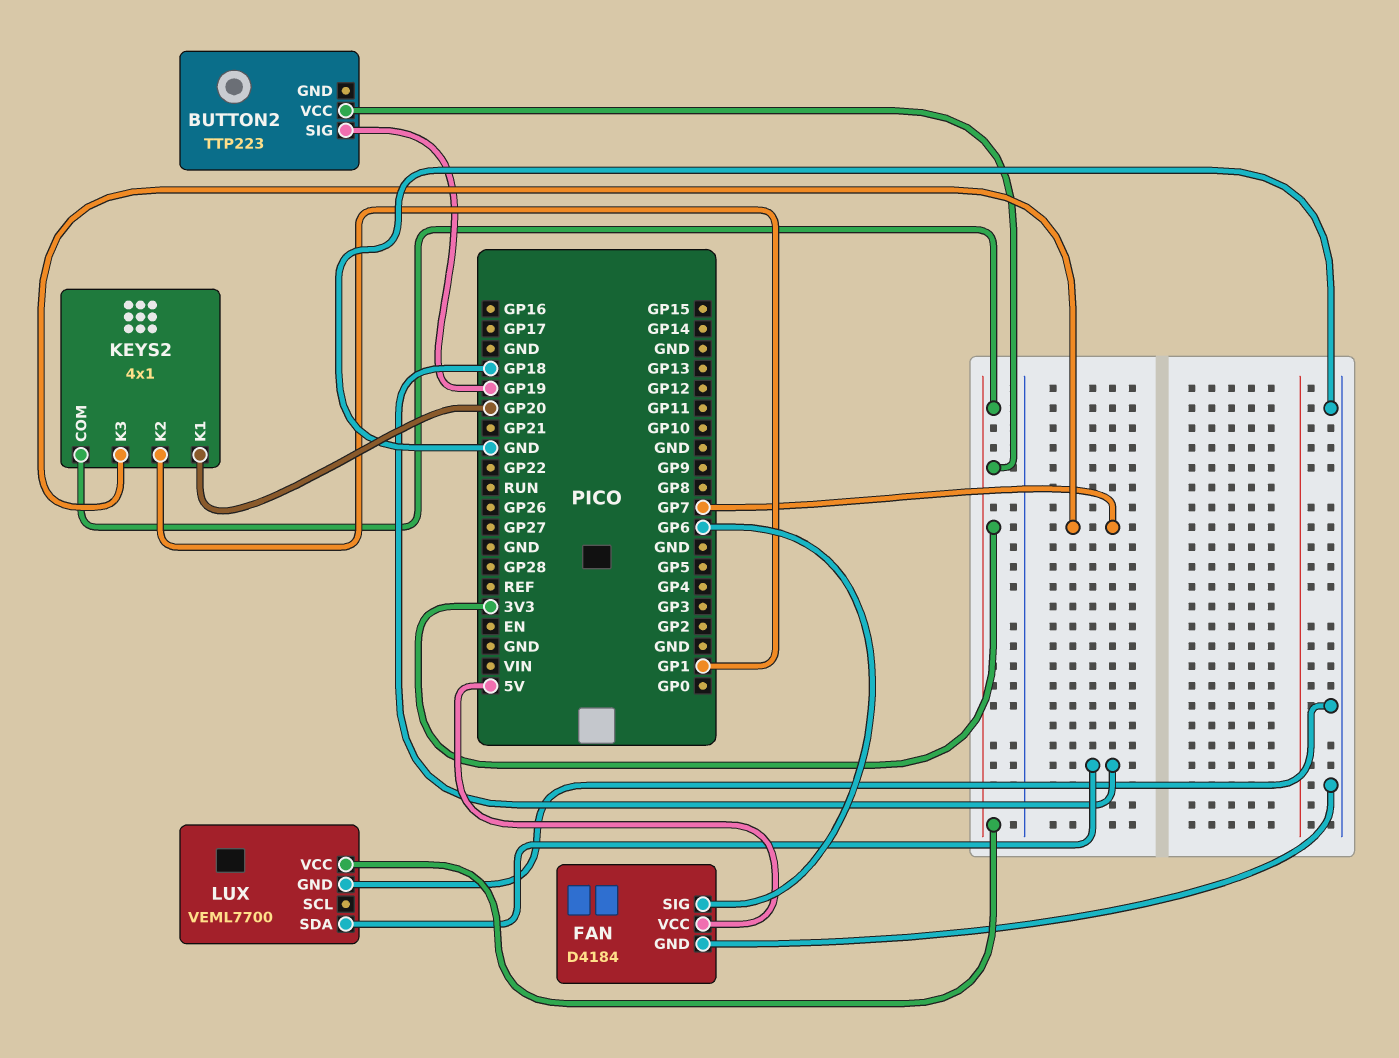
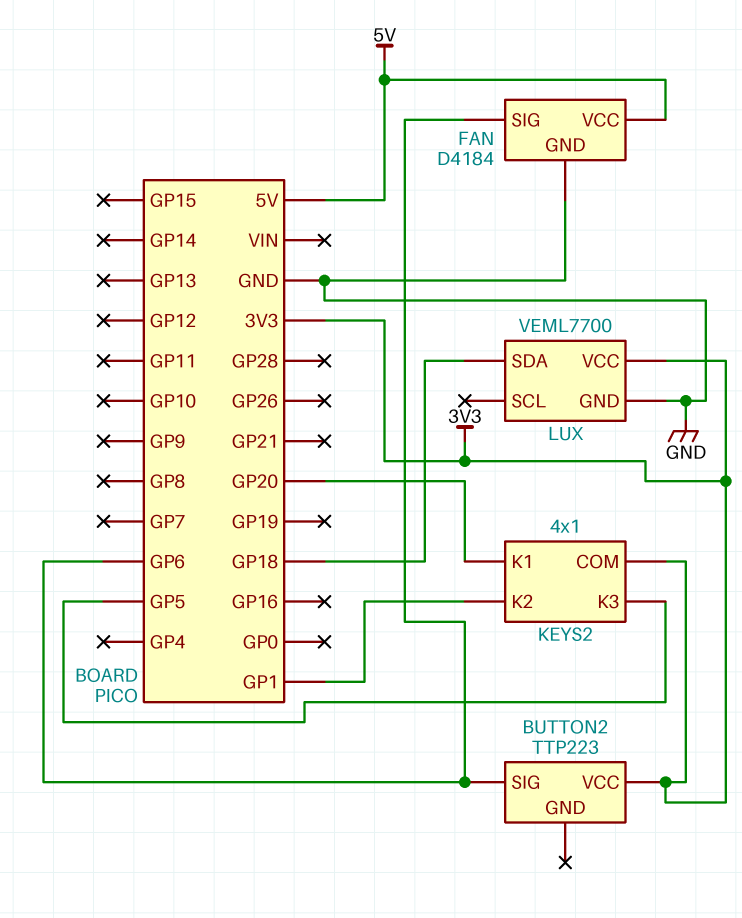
BUTTON2 pin SIG: GP19 -> GP6
KEYS2 pin K3: GP7 -> GP5

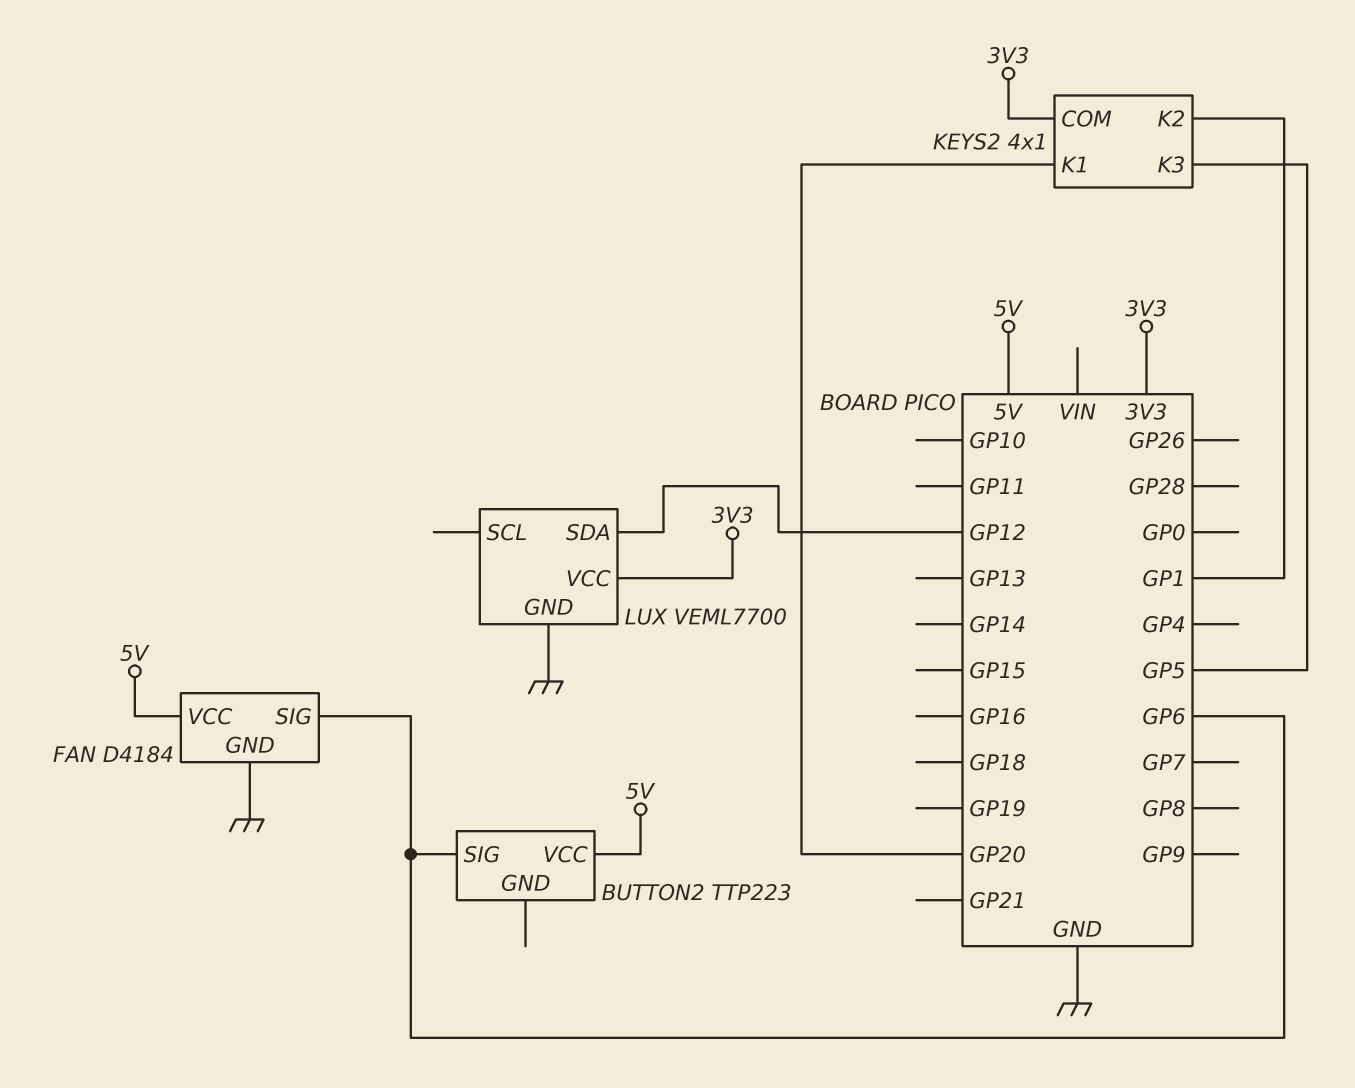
BUTTON2 pin VCC: 3V3 -> 5V
LUX pin SDA: GP18 -> GP12

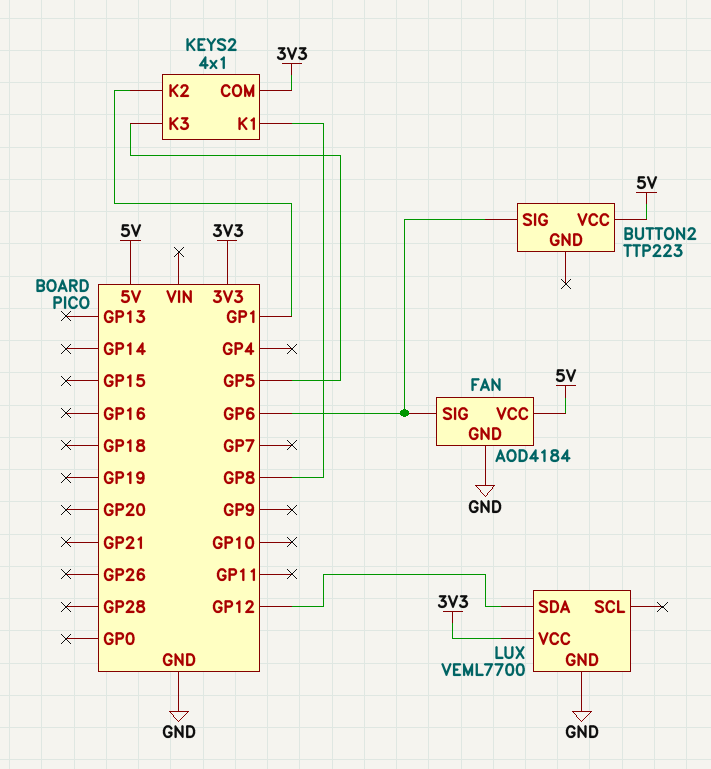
FAN: D4184 -> AOD4184
KEYS2 pin K1: GP20 -> GP8

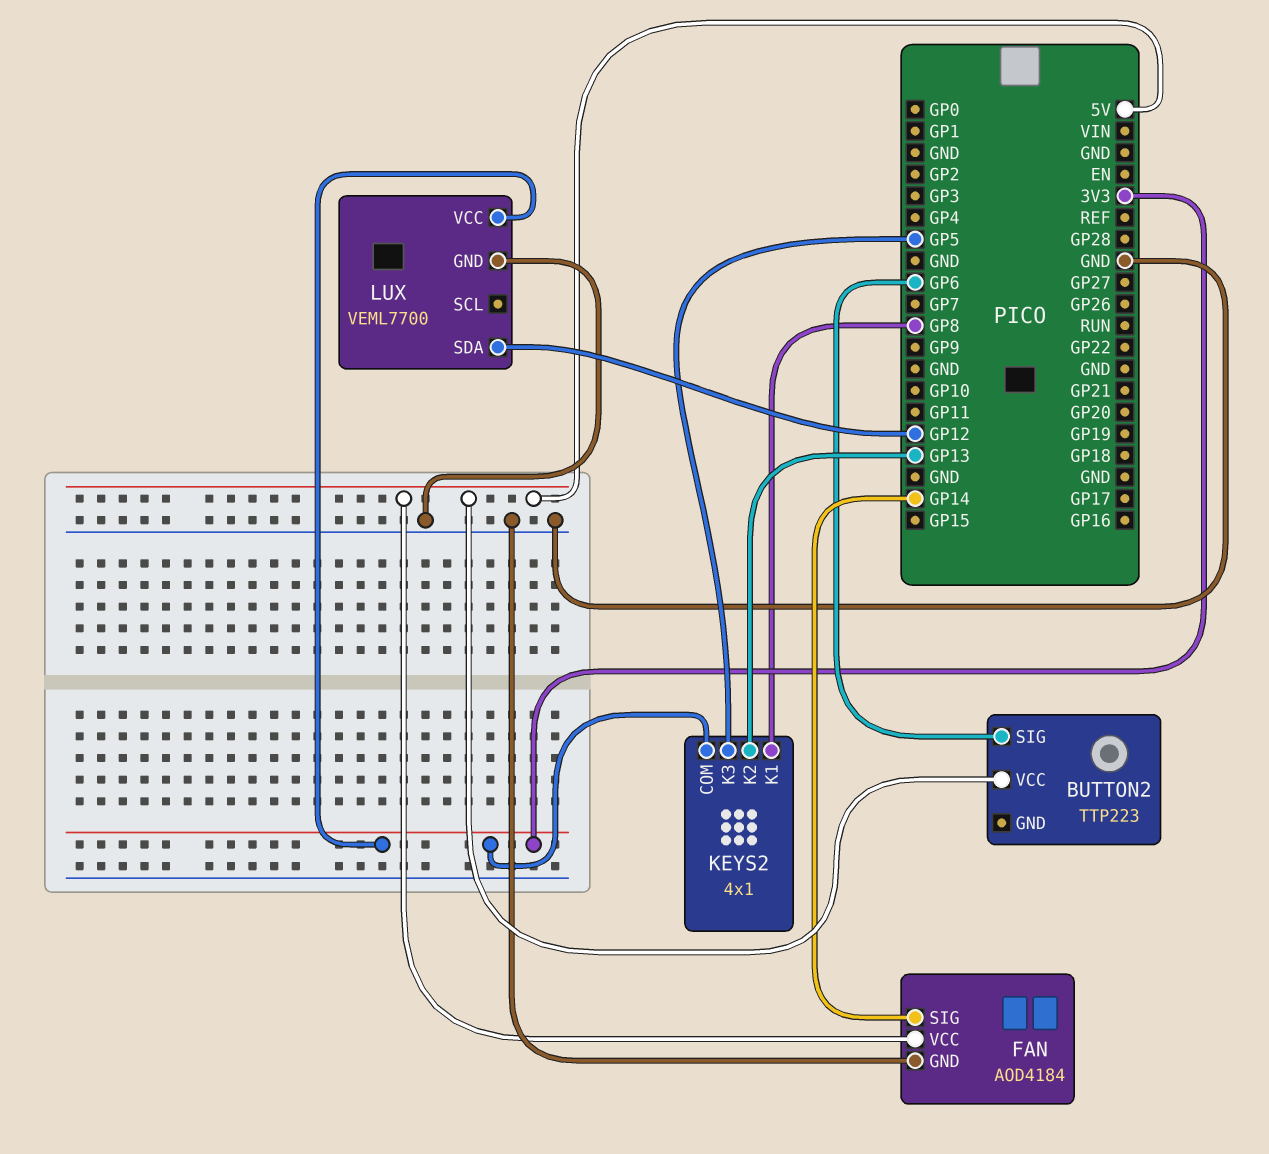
FAN pin SIG: GP6 -> GP14
KEYS2 pin K2: GP1 -> GP13

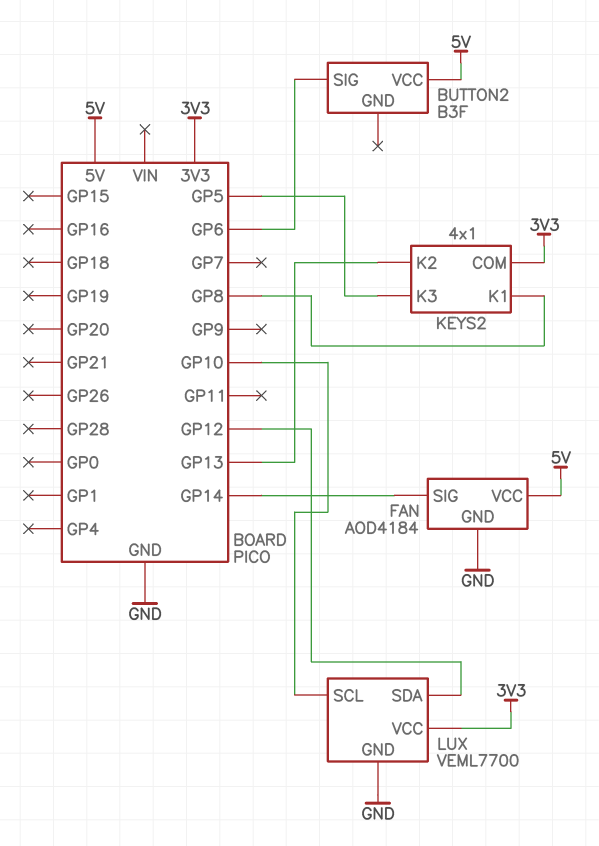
BUTTON2: TTP223 -> B3F
LUX pin SCL: none -> GP10

